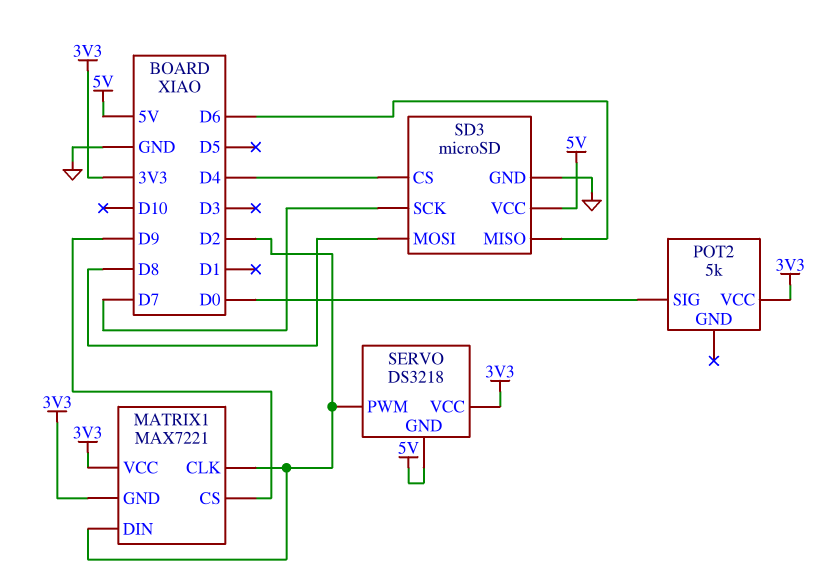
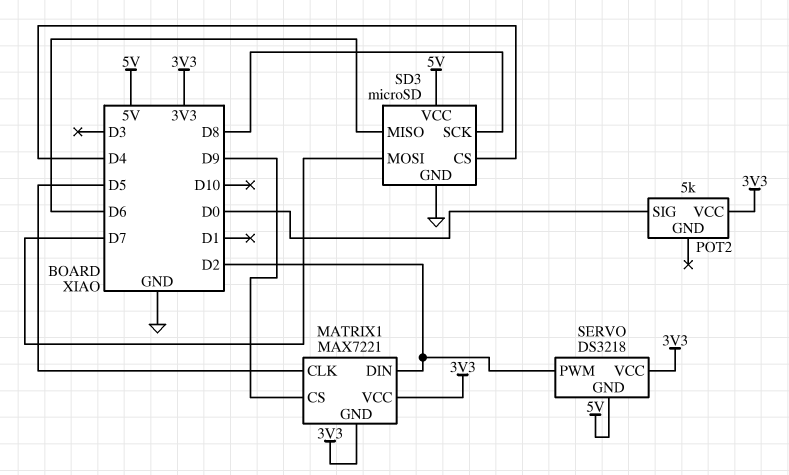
MATRIX1 pin CLK: D2 -> D5
SD3 pin MOSI: D8 -> D7
SD3 pin SCK: D7 -> D8

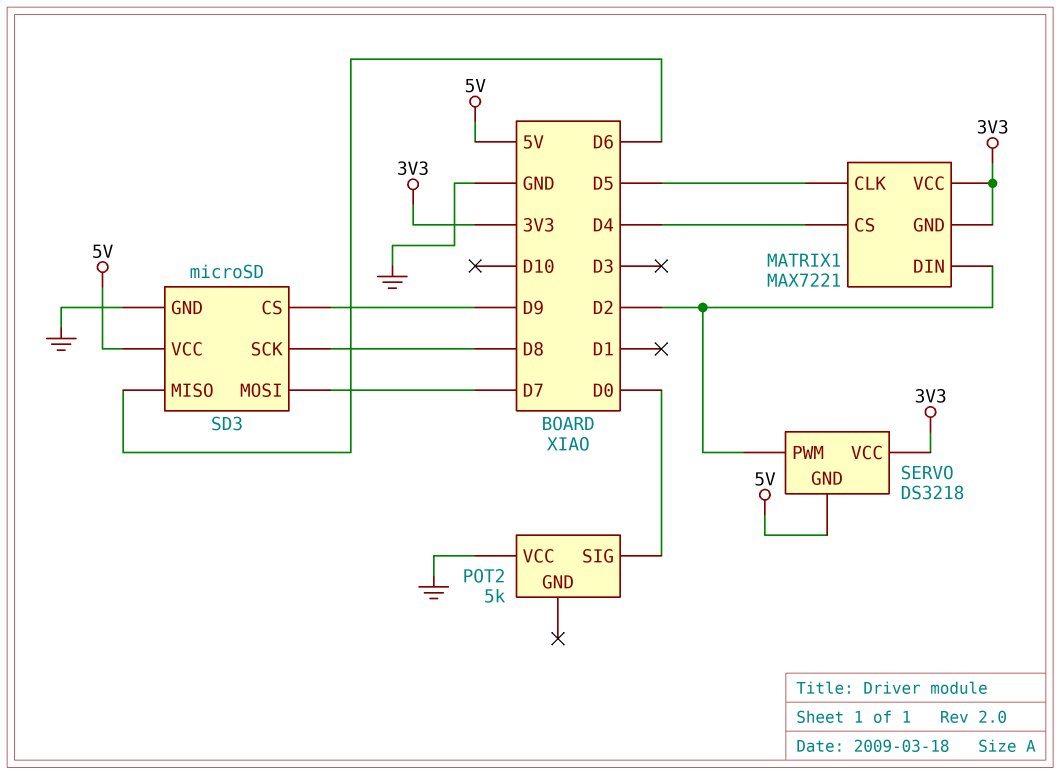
MATRIX1 pin CS: D9 -> D4
POT2 pin VCC: 3V3 -> GND
SD3 pin CS: D4 -> D9

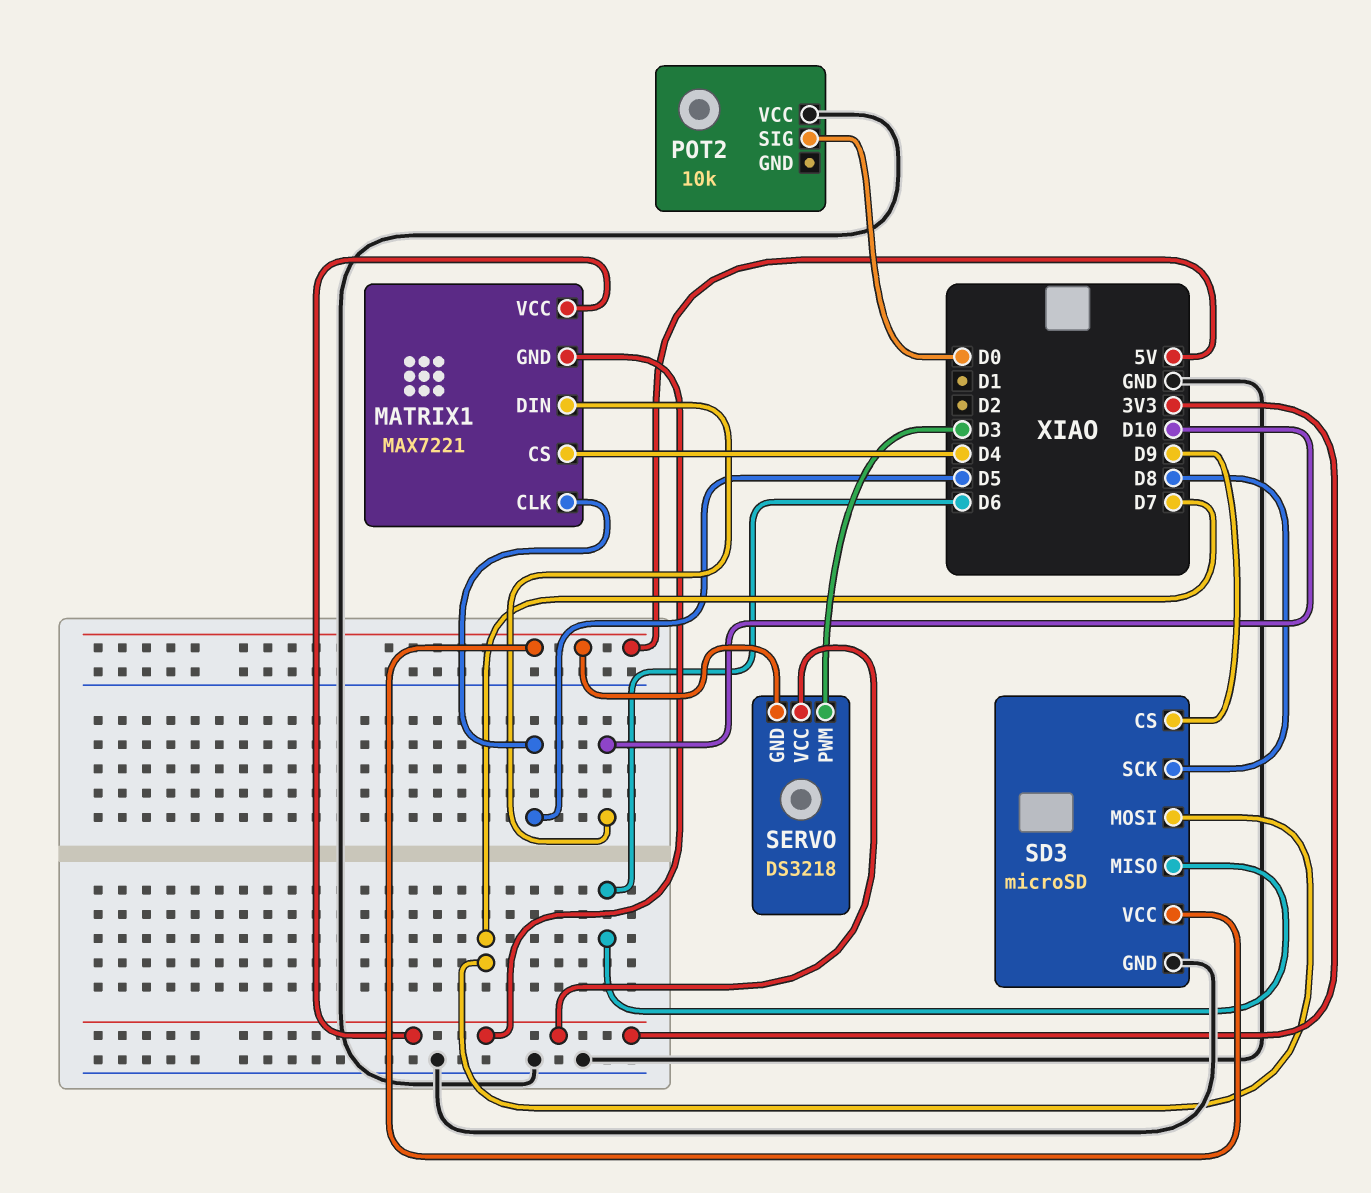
MATRIX1 pin DIN: D2 -> D10
POT2: 5k -> 10k
SERVO pin PWM: D2 -> D3

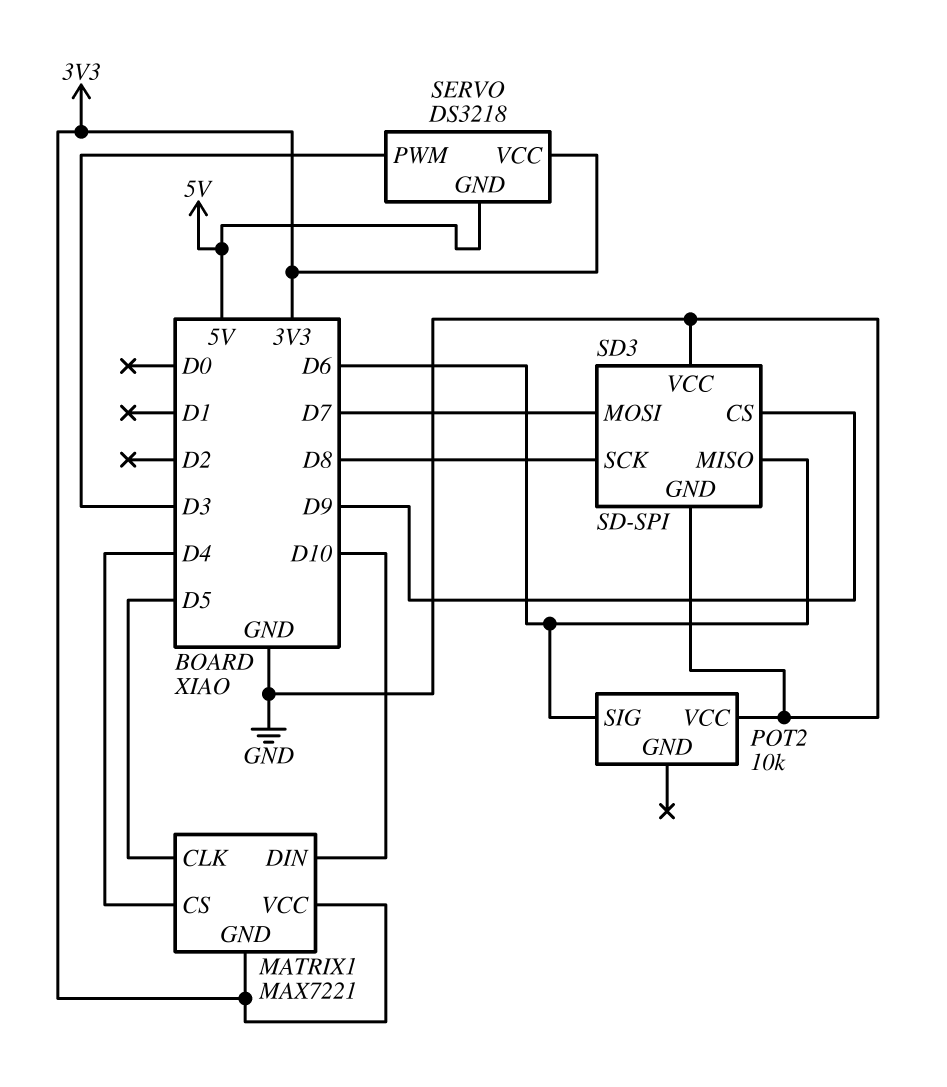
POT2 pin SIG: D0 -> D6
SD3: microSD -> SD-SPI
SD3 pin VCC: 5V -> GND

